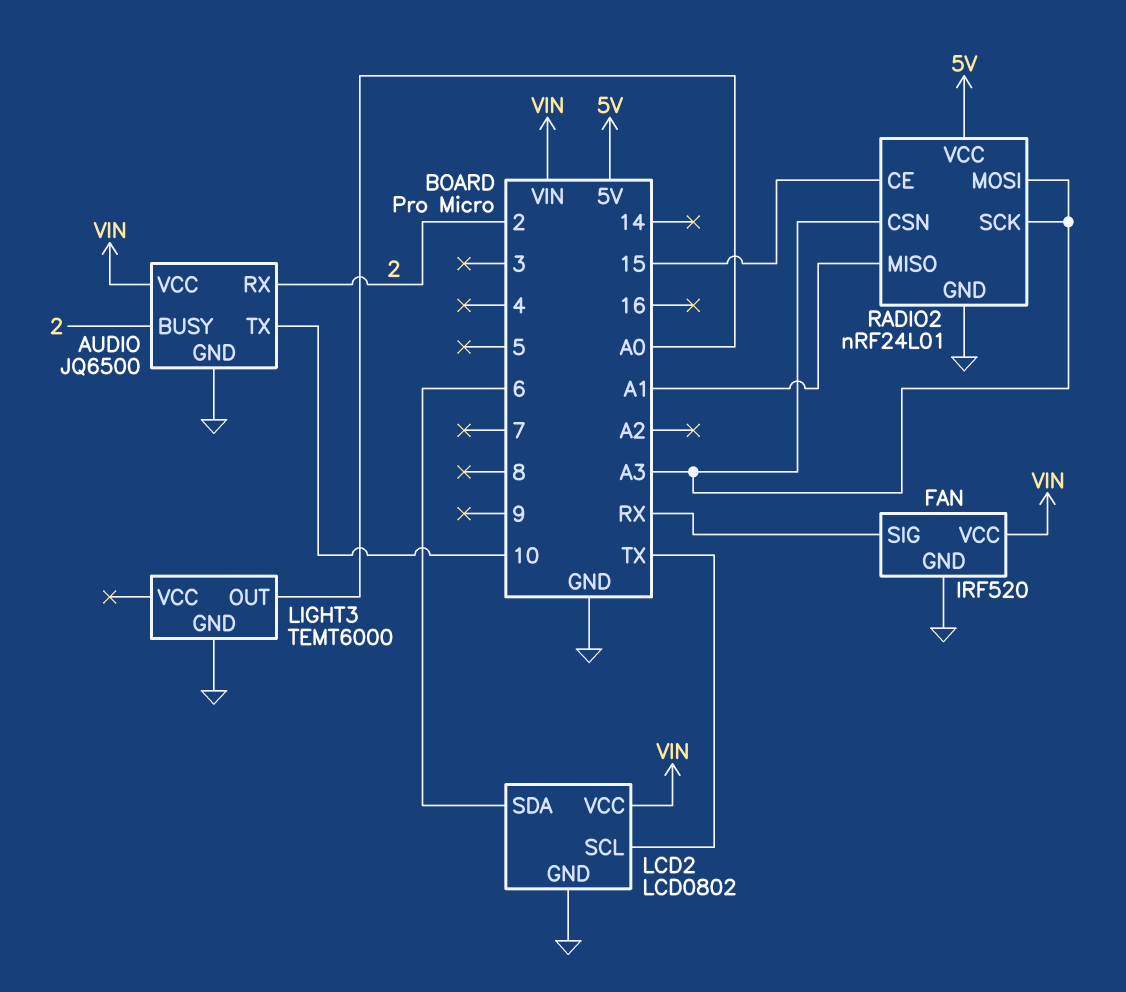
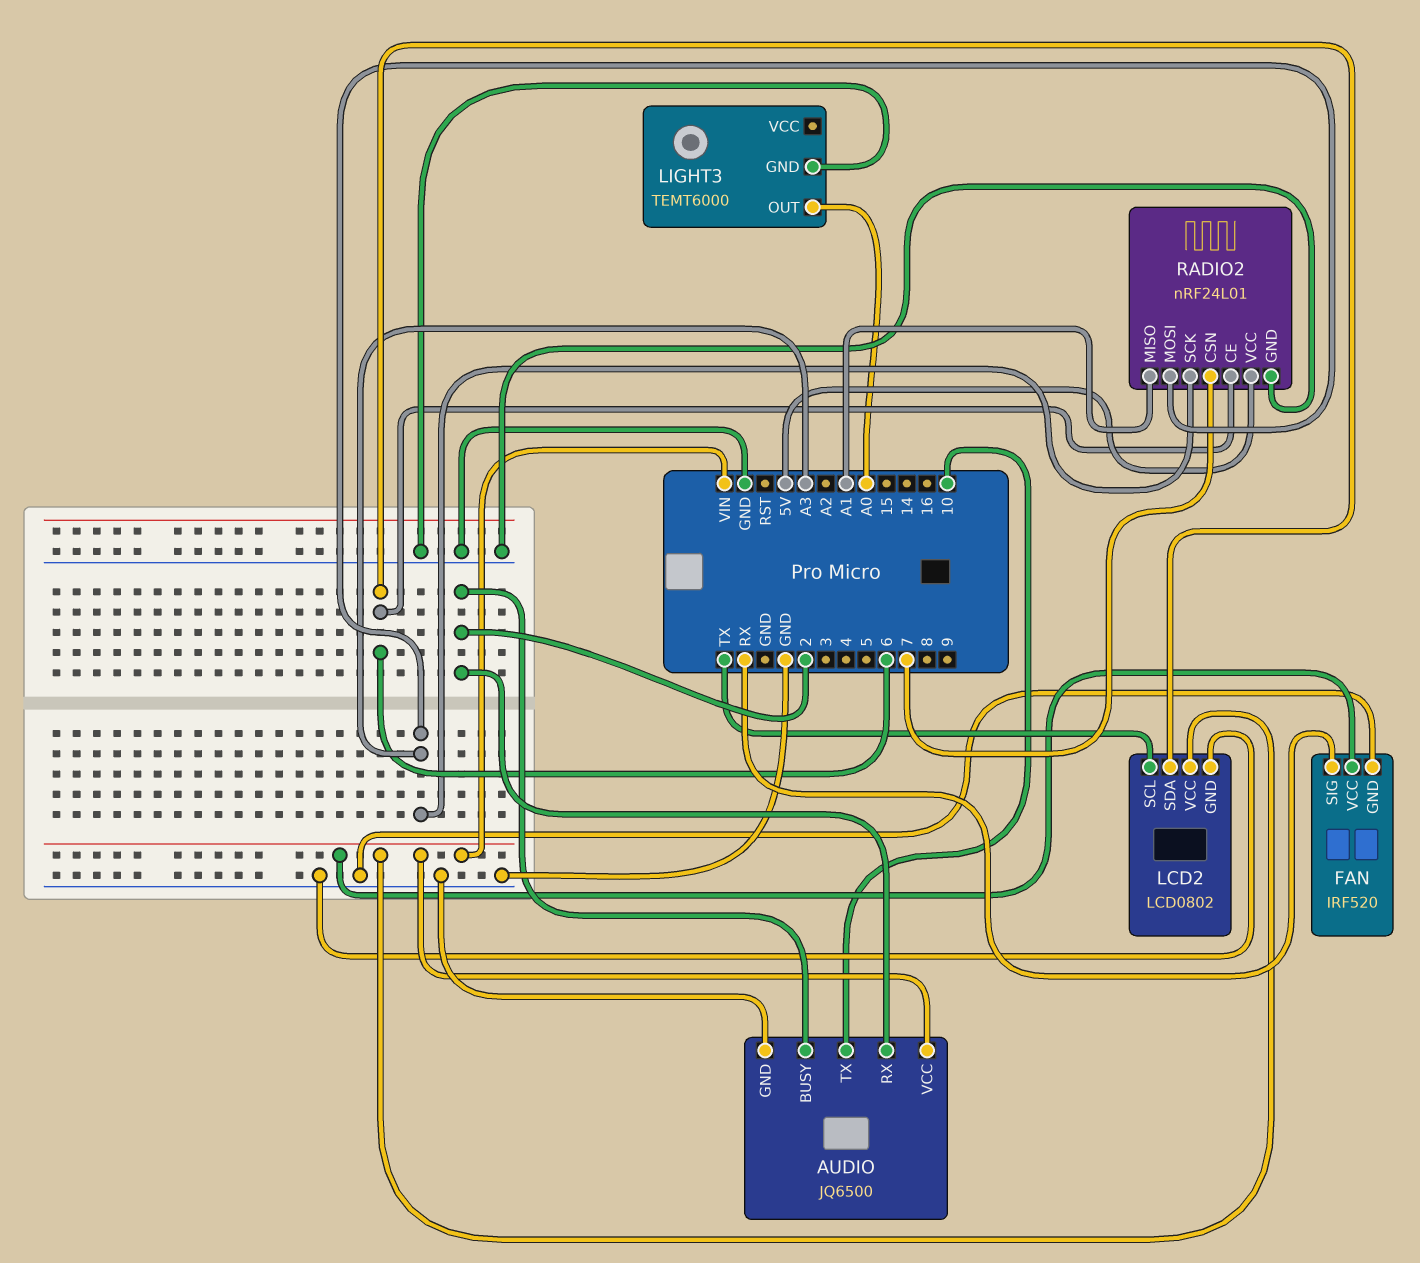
RADIO2 pin CE: 15 -> 6
RADIO2 pin CSN: A3 -> 7

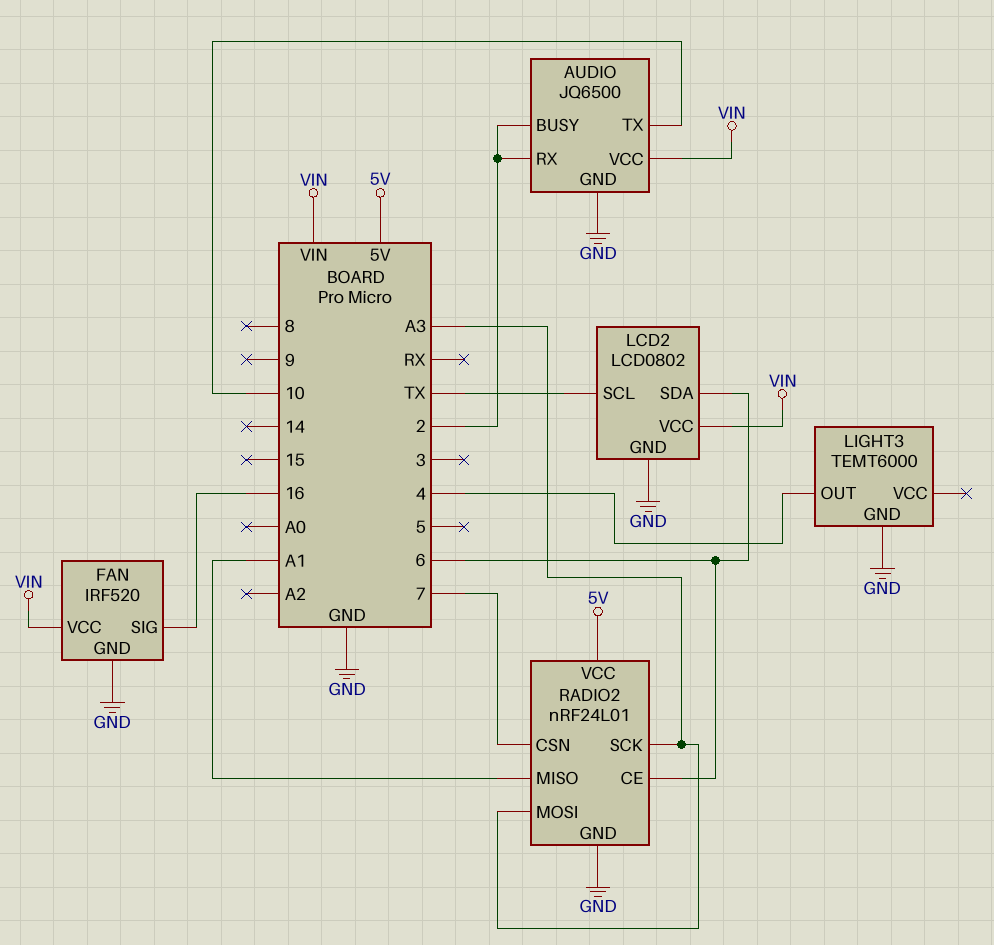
FAN pin SIG: RX -> 16
LIGHT3 pin OUT: A0 -> 4

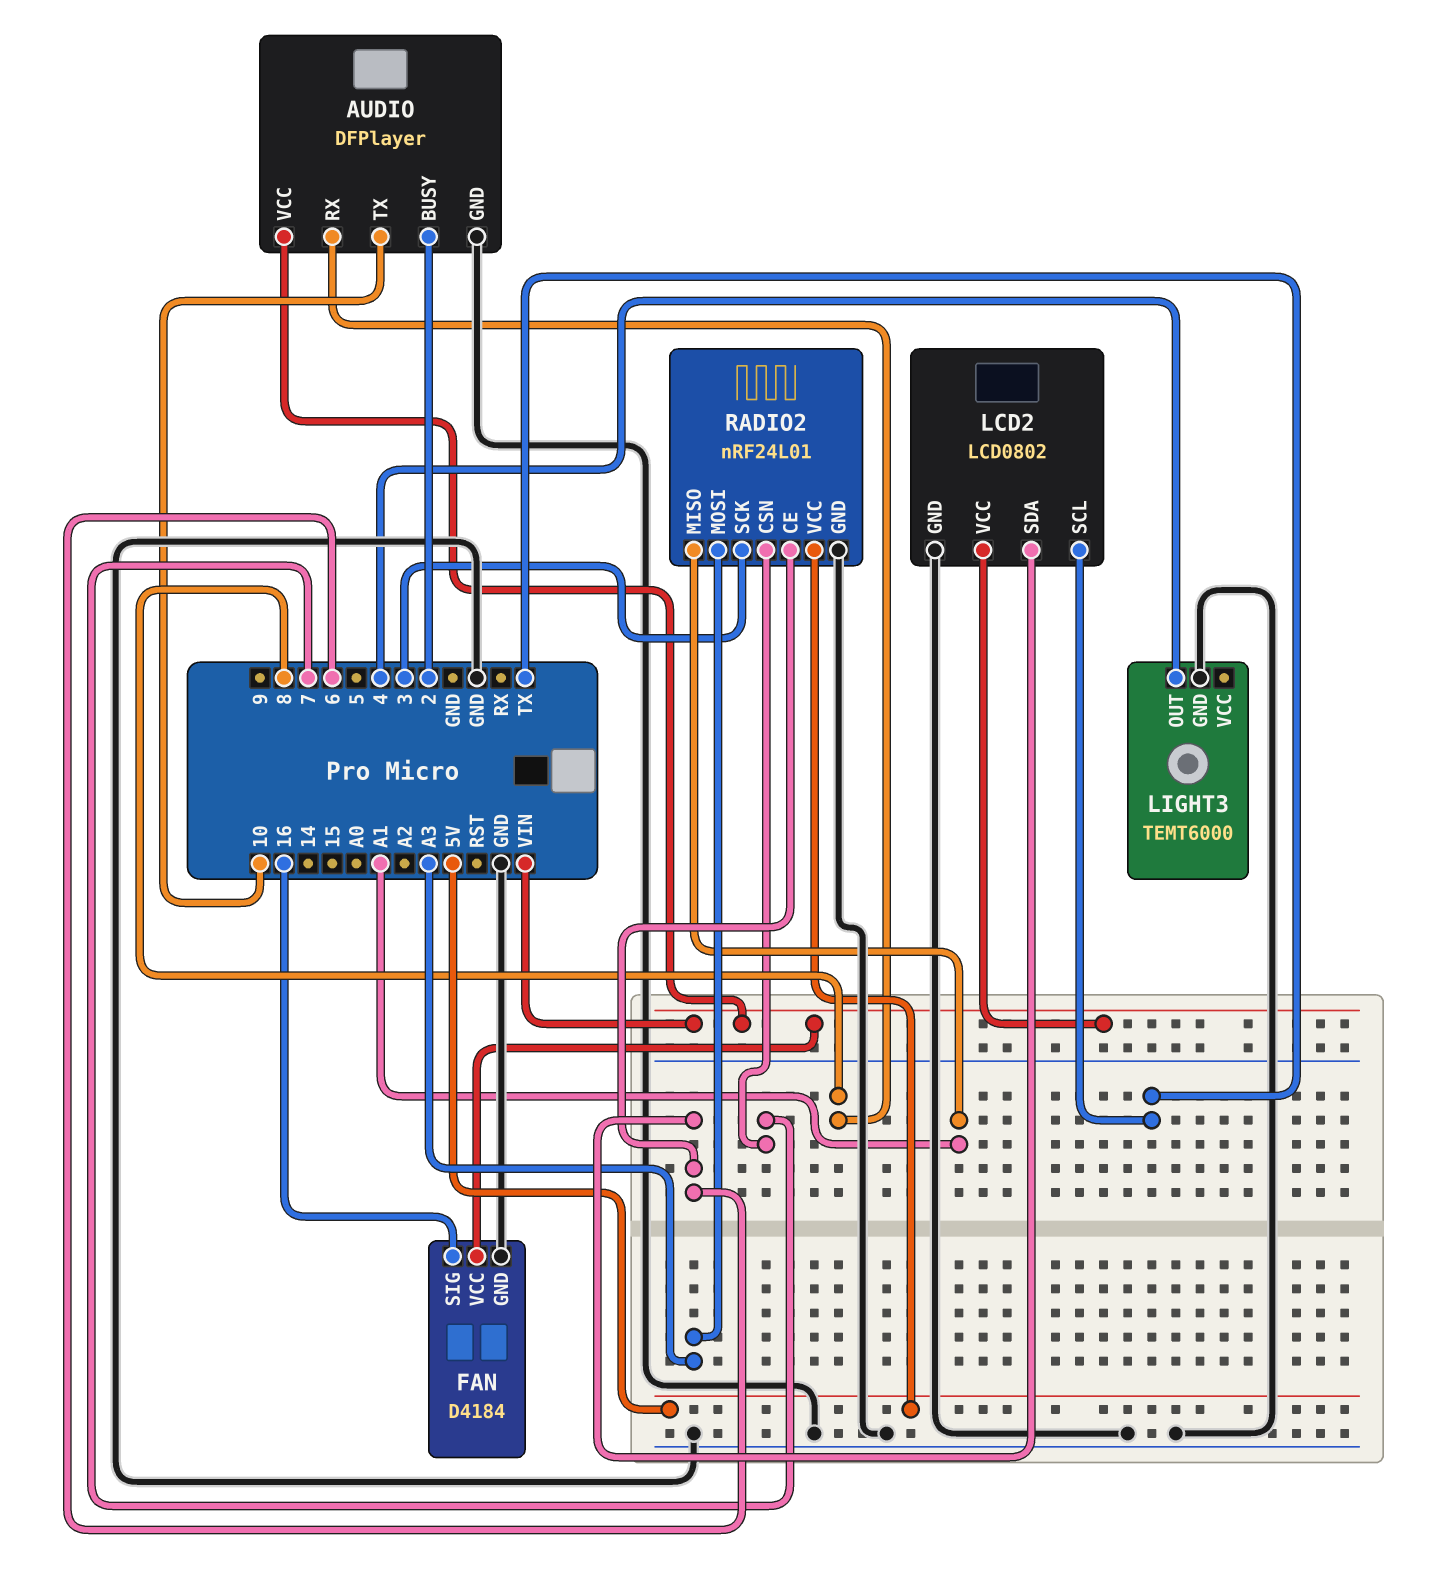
AUDIO: JQ6500 -> DFPlayer
AUDIO pin RX: 2 -> 8
FAN: IRF520 -> D4184
RADIO2 pin SCK: A3 -> 3

